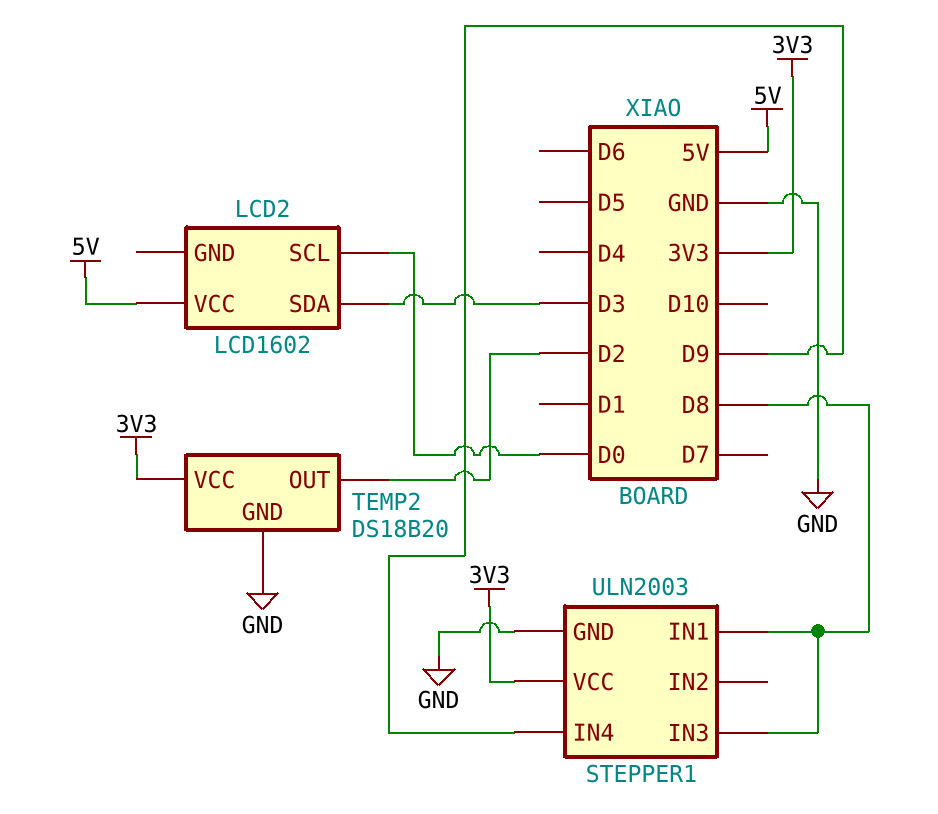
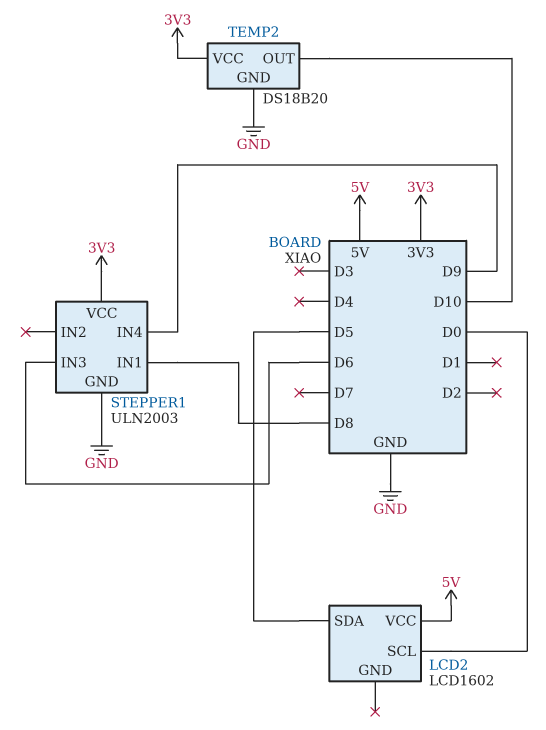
LCD2 pin SDA: D3 -> D5
STEPPER1 pin IN3: D8 -> D6
TEMP2 pin OUT: D2 -> D10

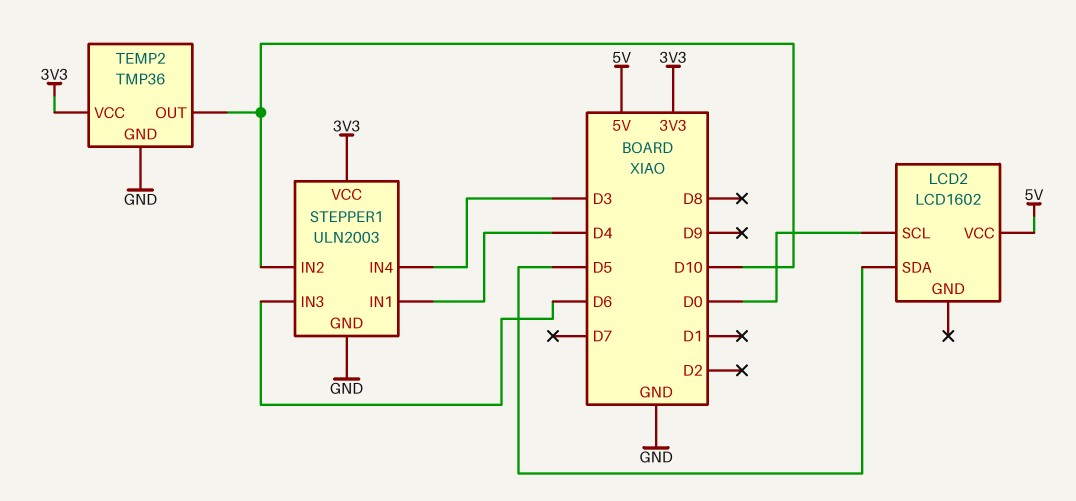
STEPPER1 pin IN1: D8 -> D4
STEPPER1 pin IN2: none -> D10
STEPPER1 pin IN4: D9 -> D3
TEMP2: DS18B20 -> TMP36

